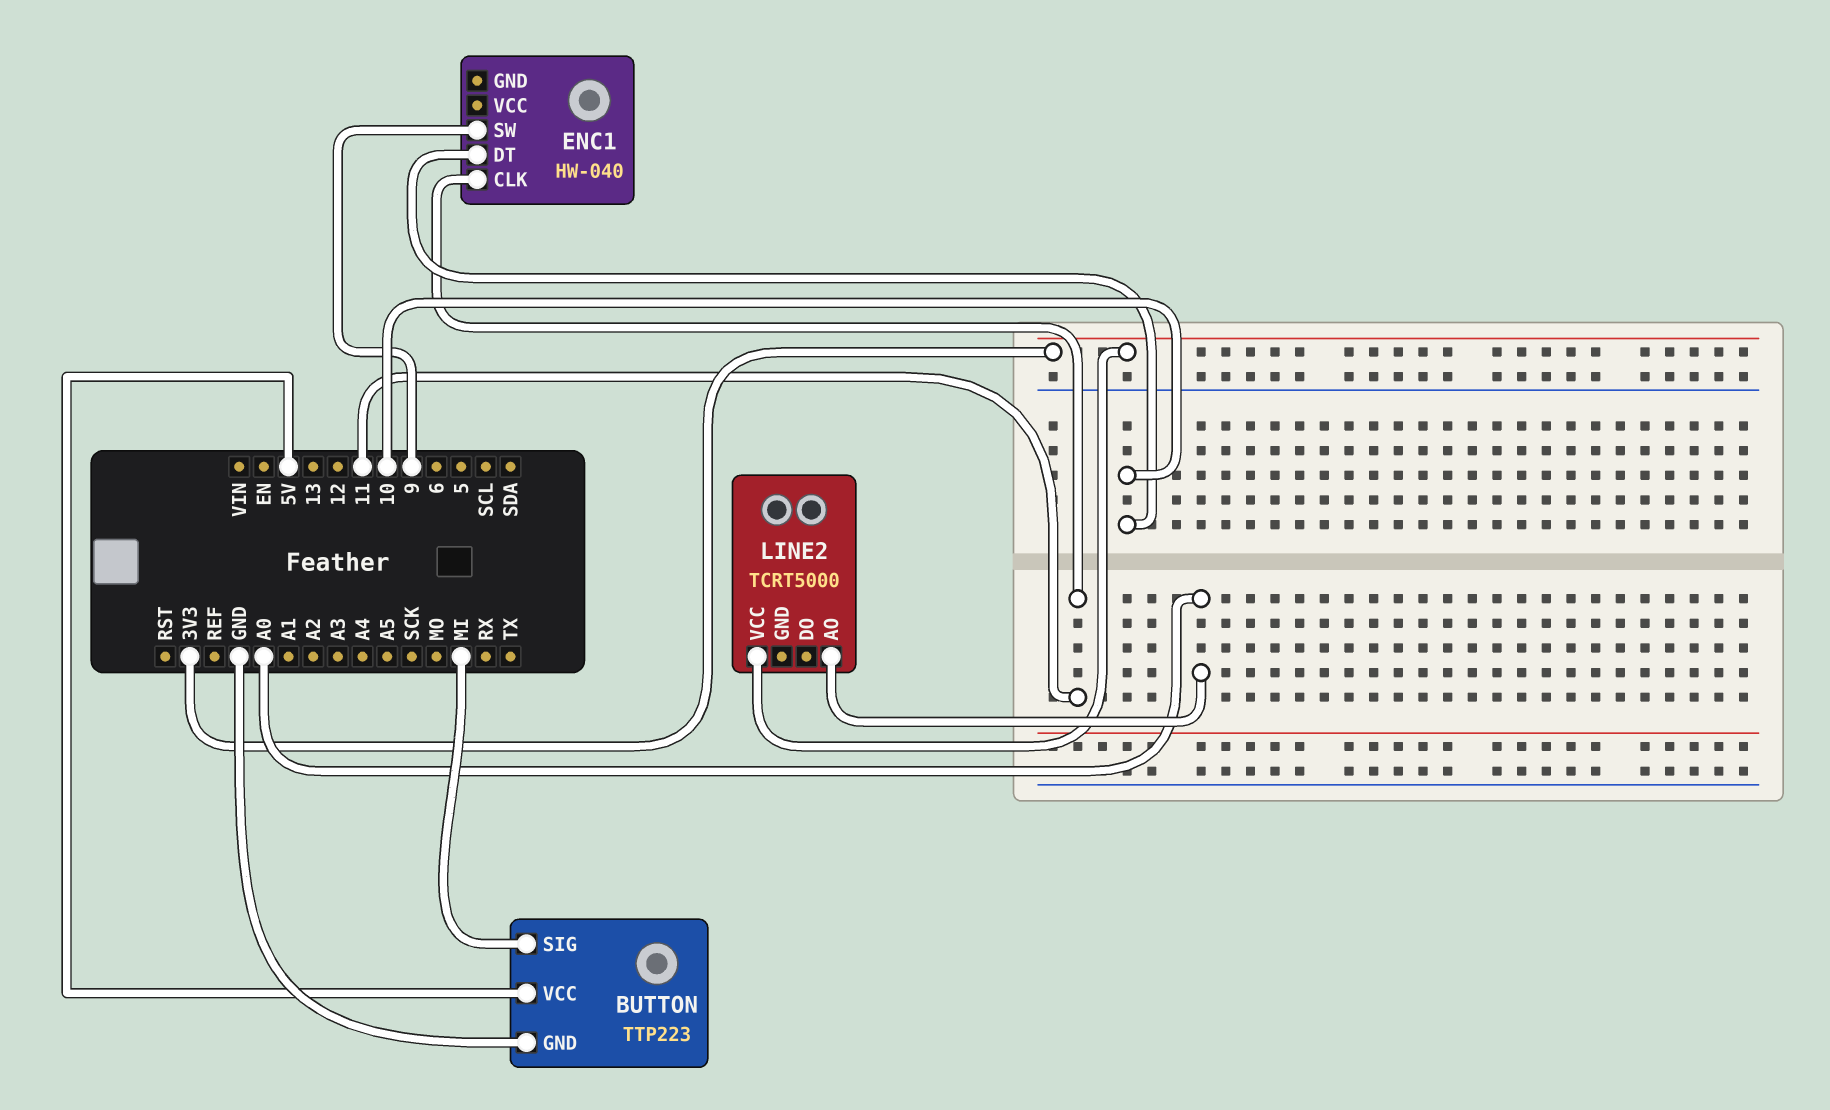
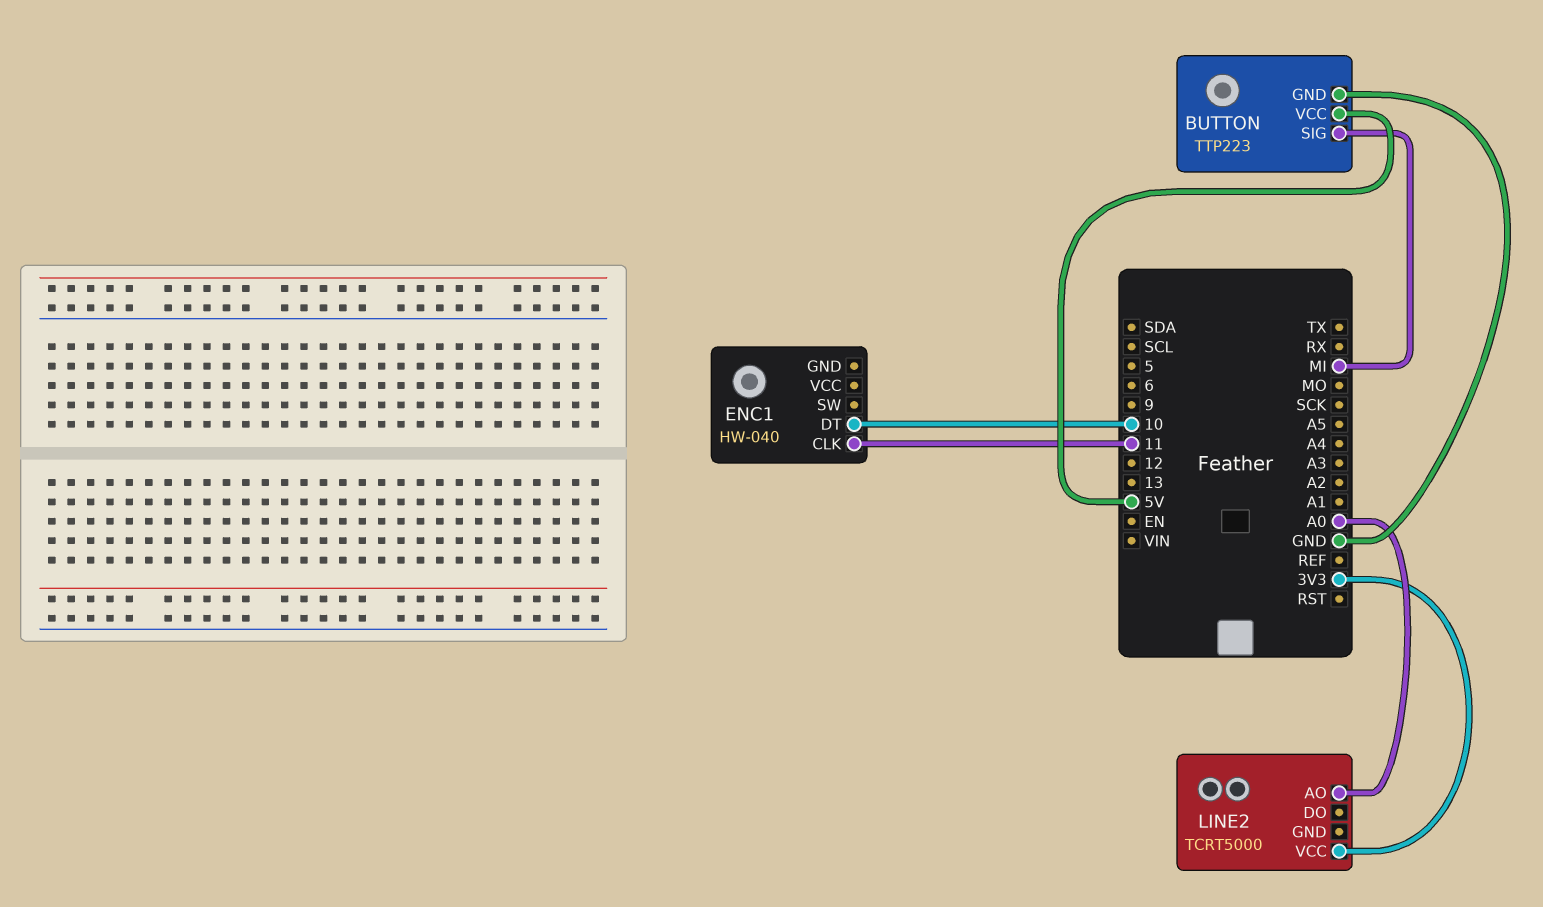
ENC1 pin SW: 9 -> none

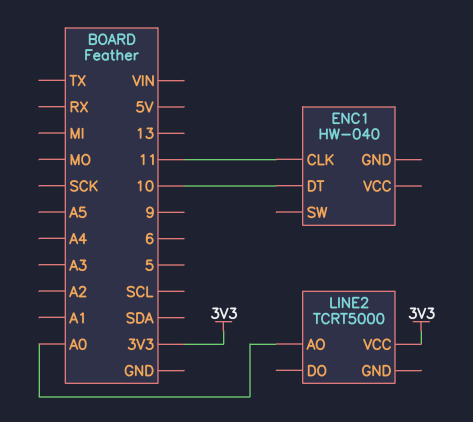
BUTTON: TTP223 -> none
BUTTON pin GND: GND -> none
BUTTON pin SIG: MI -> none
BUTTON pin VCC: 5V -> none

